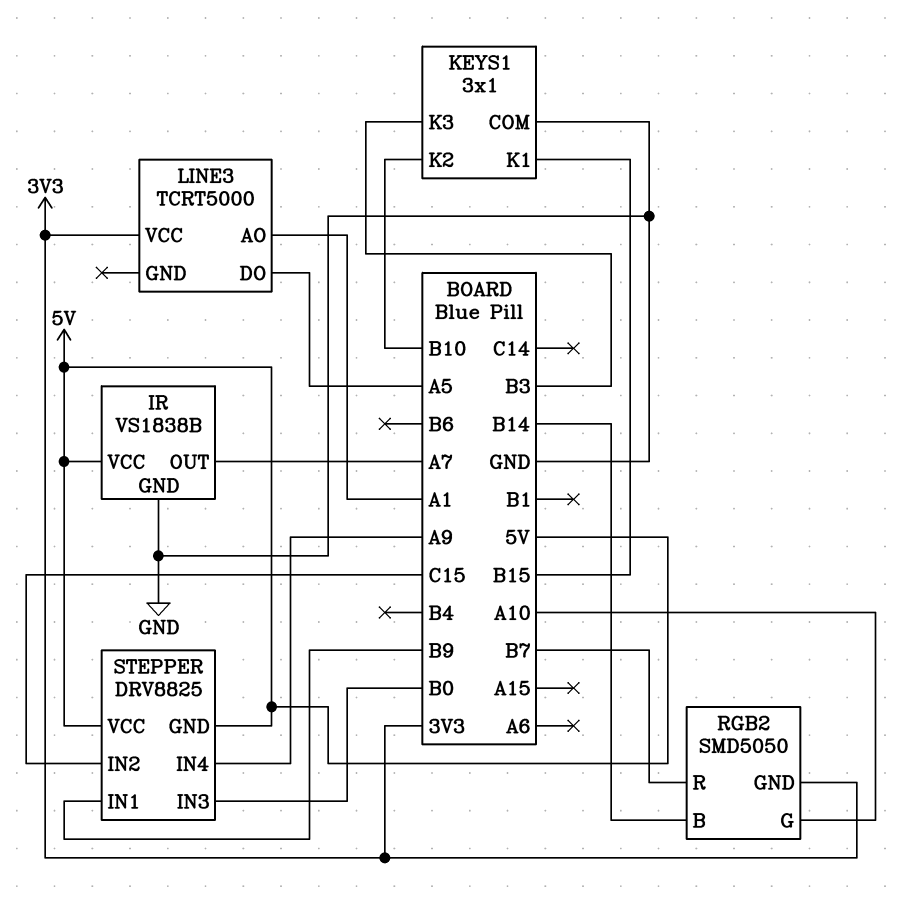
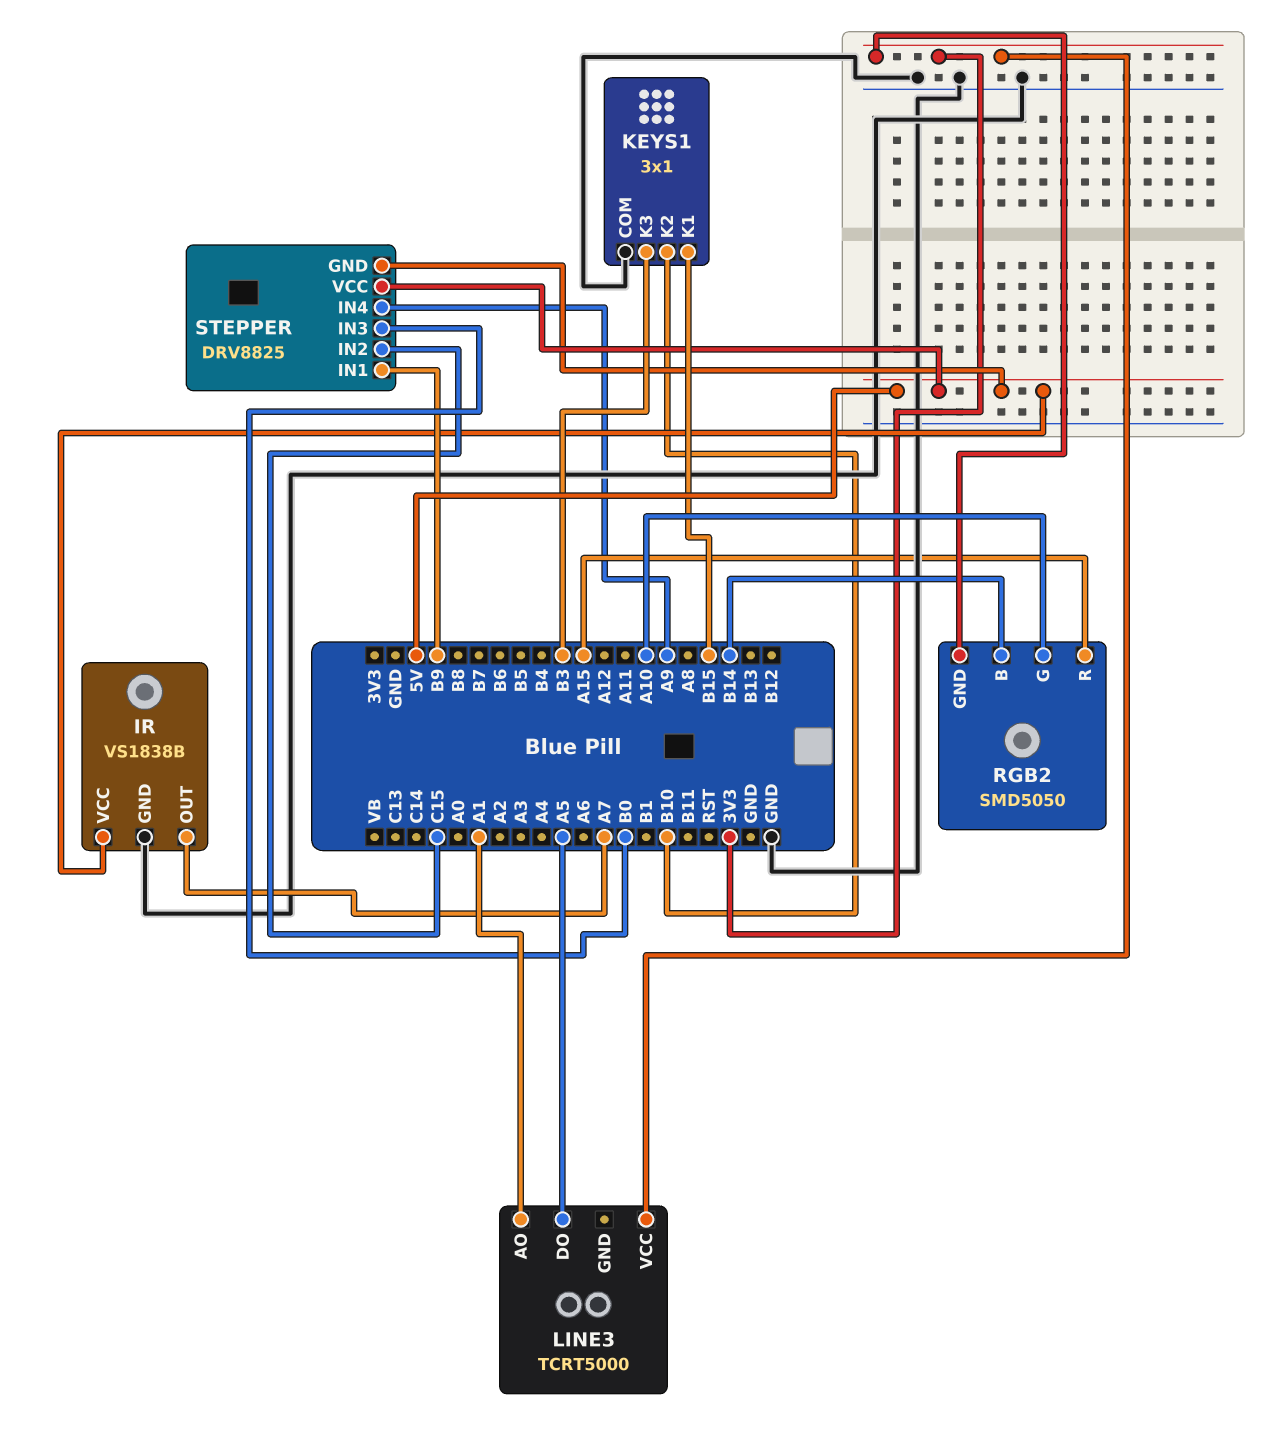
RGB2 pin R: B7 -> A15

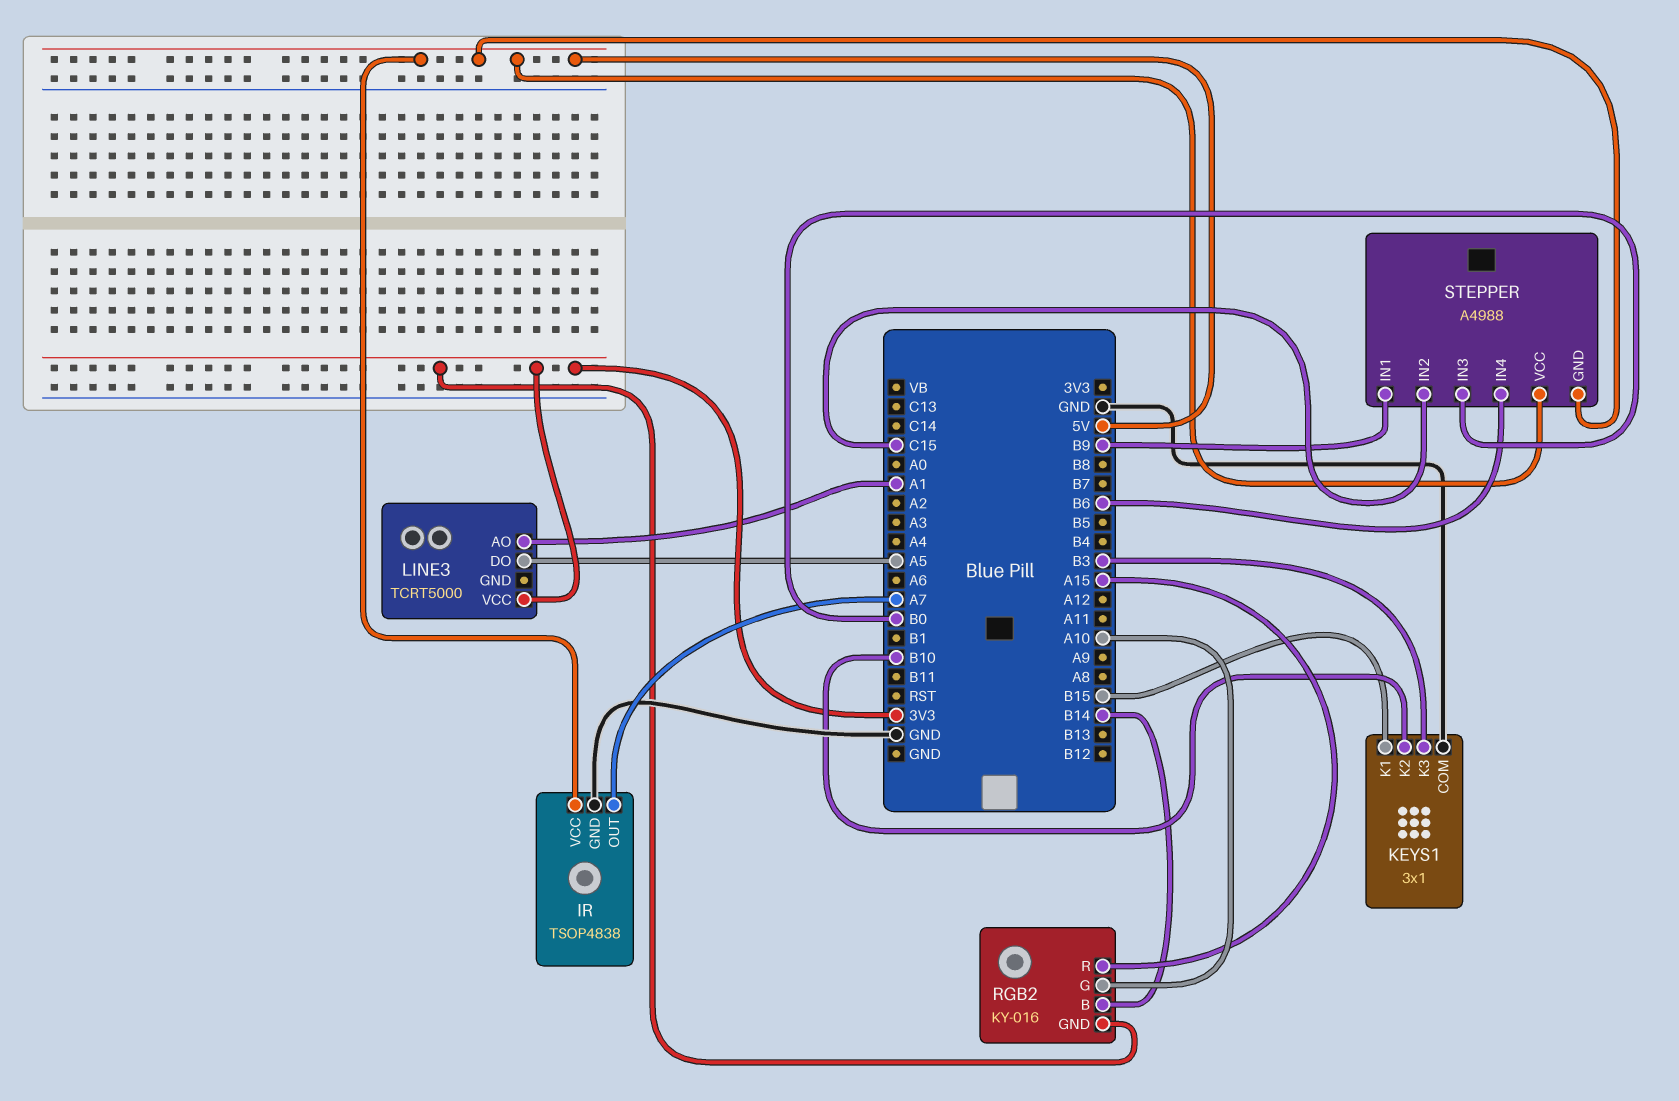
IR: VS1838B -> TSOP4838
RGB2: SMD5050 -> KY-016
STEPPER: DRV8825 -> A4988
STEPPER pin IN4: A9 -> B6

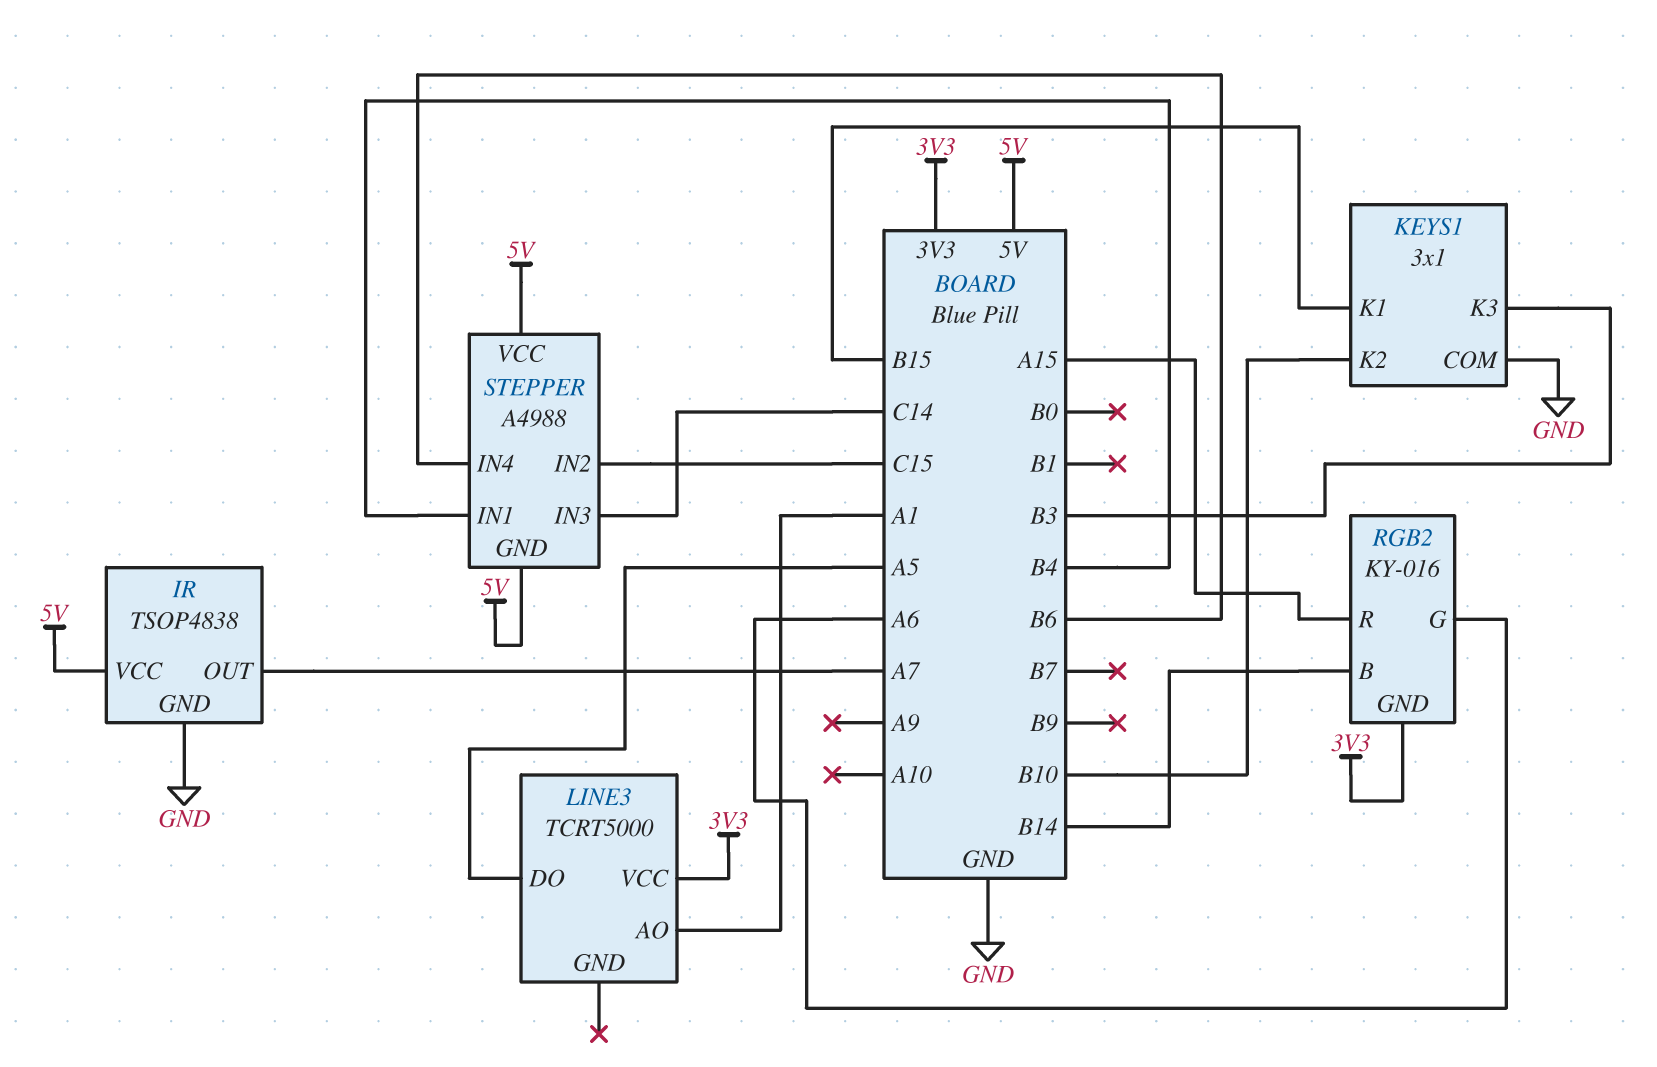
RGB2 pin G: A10 -> A6
STEPPER pin IN1: B9 -> B4
STEPPER pin IN3: B0 -> C14

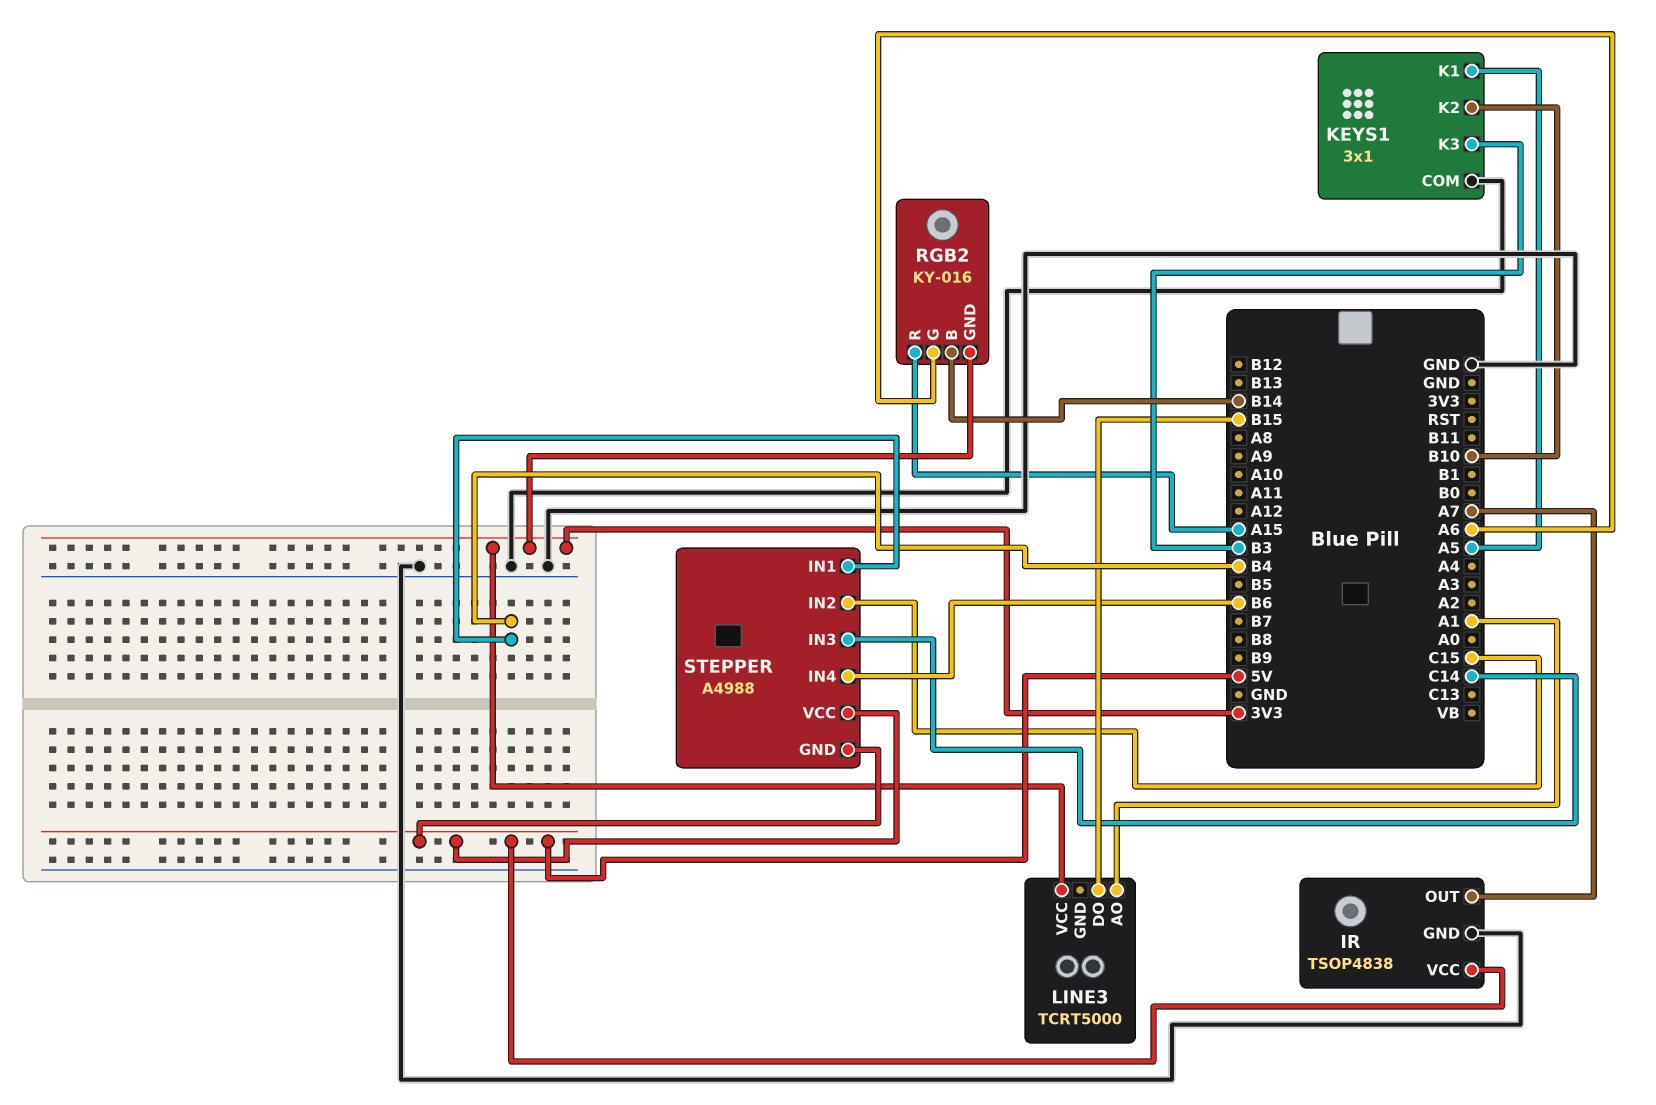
KEYS1 pin K1: B15 -> A5
LINE3 pin DO: A5 -> B15

